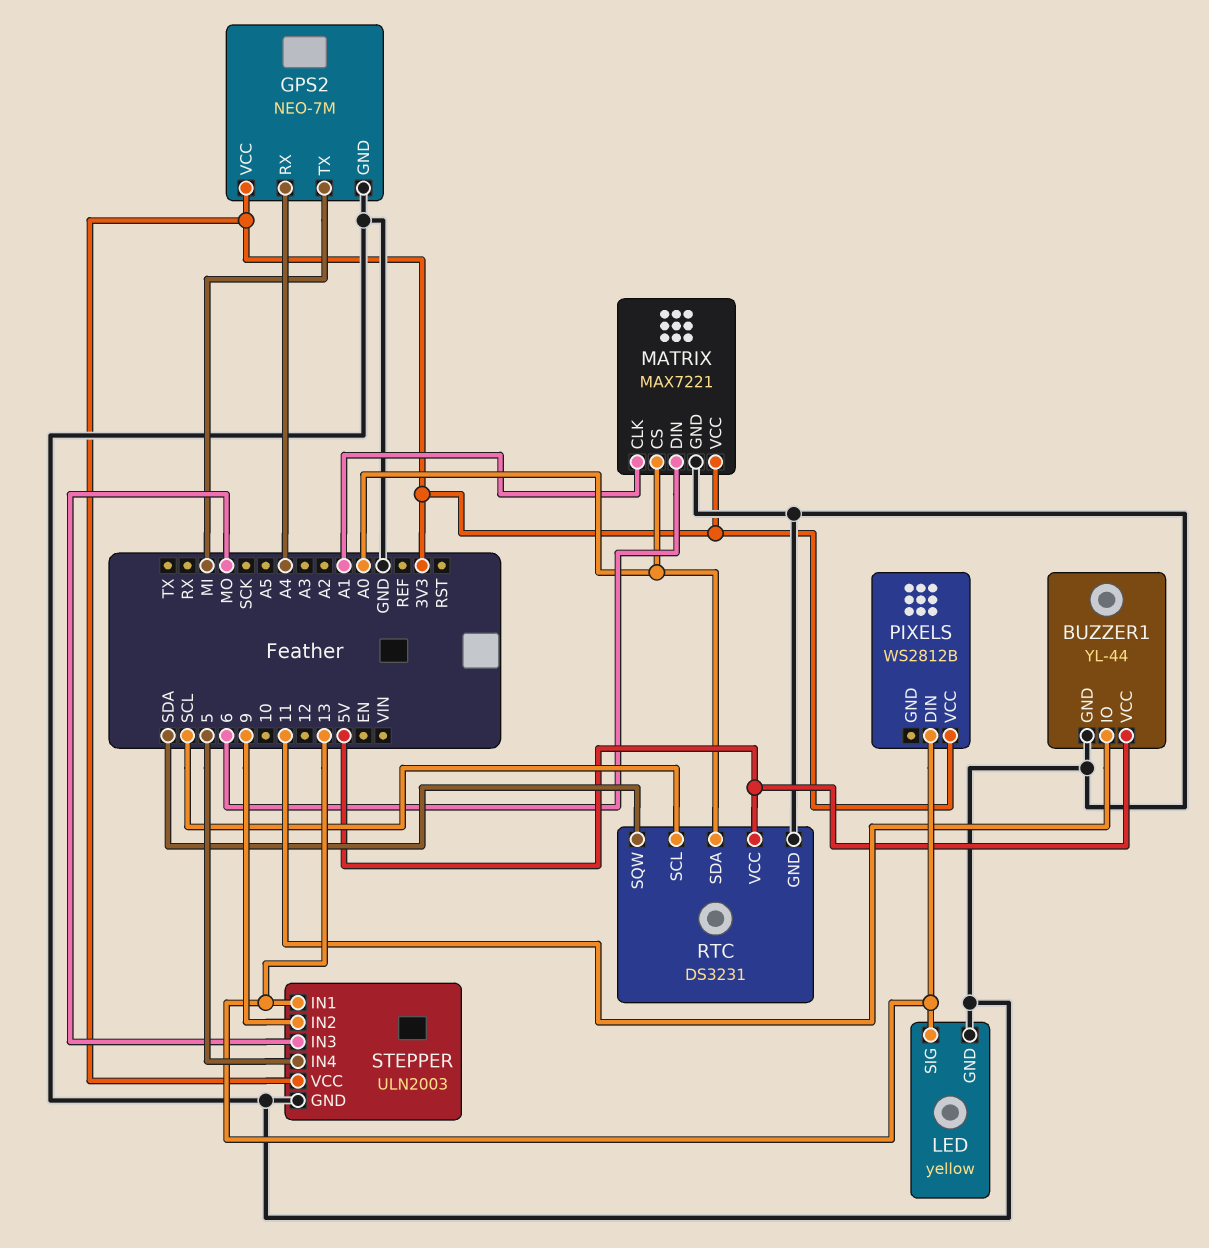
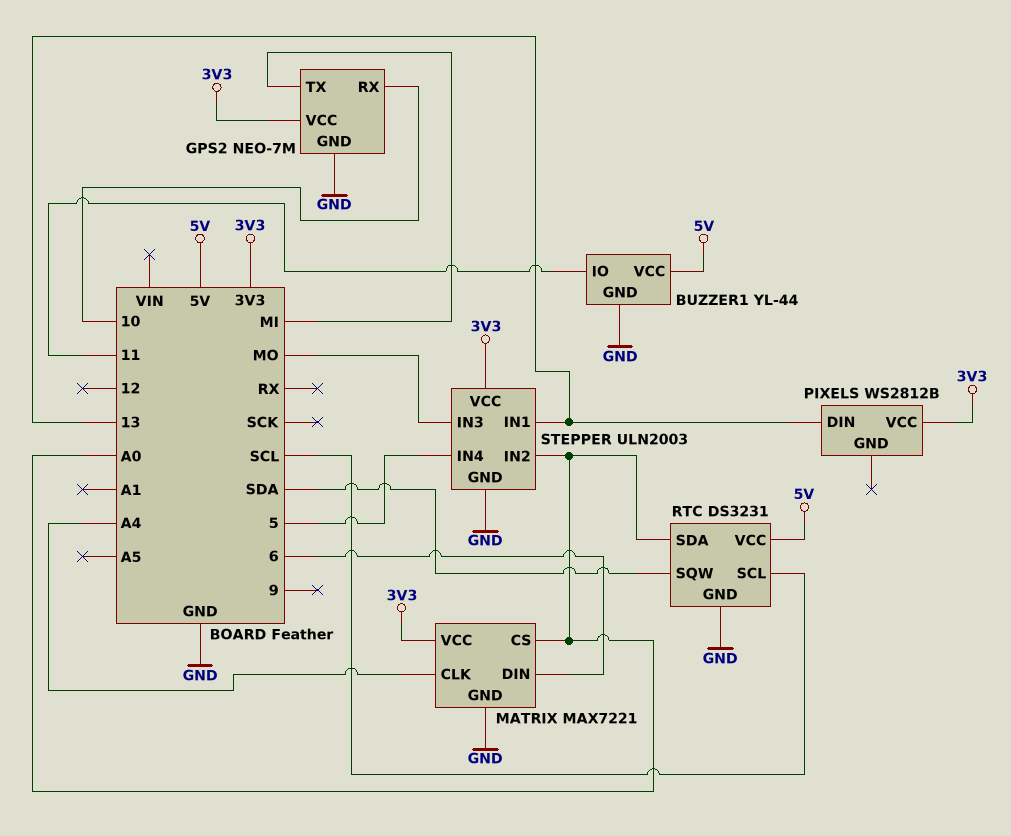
GPS2 pin RX: A4 -> 10
LED: yellow -> none
LED pin GND: GND -> none
LED pin SIG: 13 -> none
MATRIX pin CLK: A1 -> A4
STEPPER pin IN2: 9 -> A0

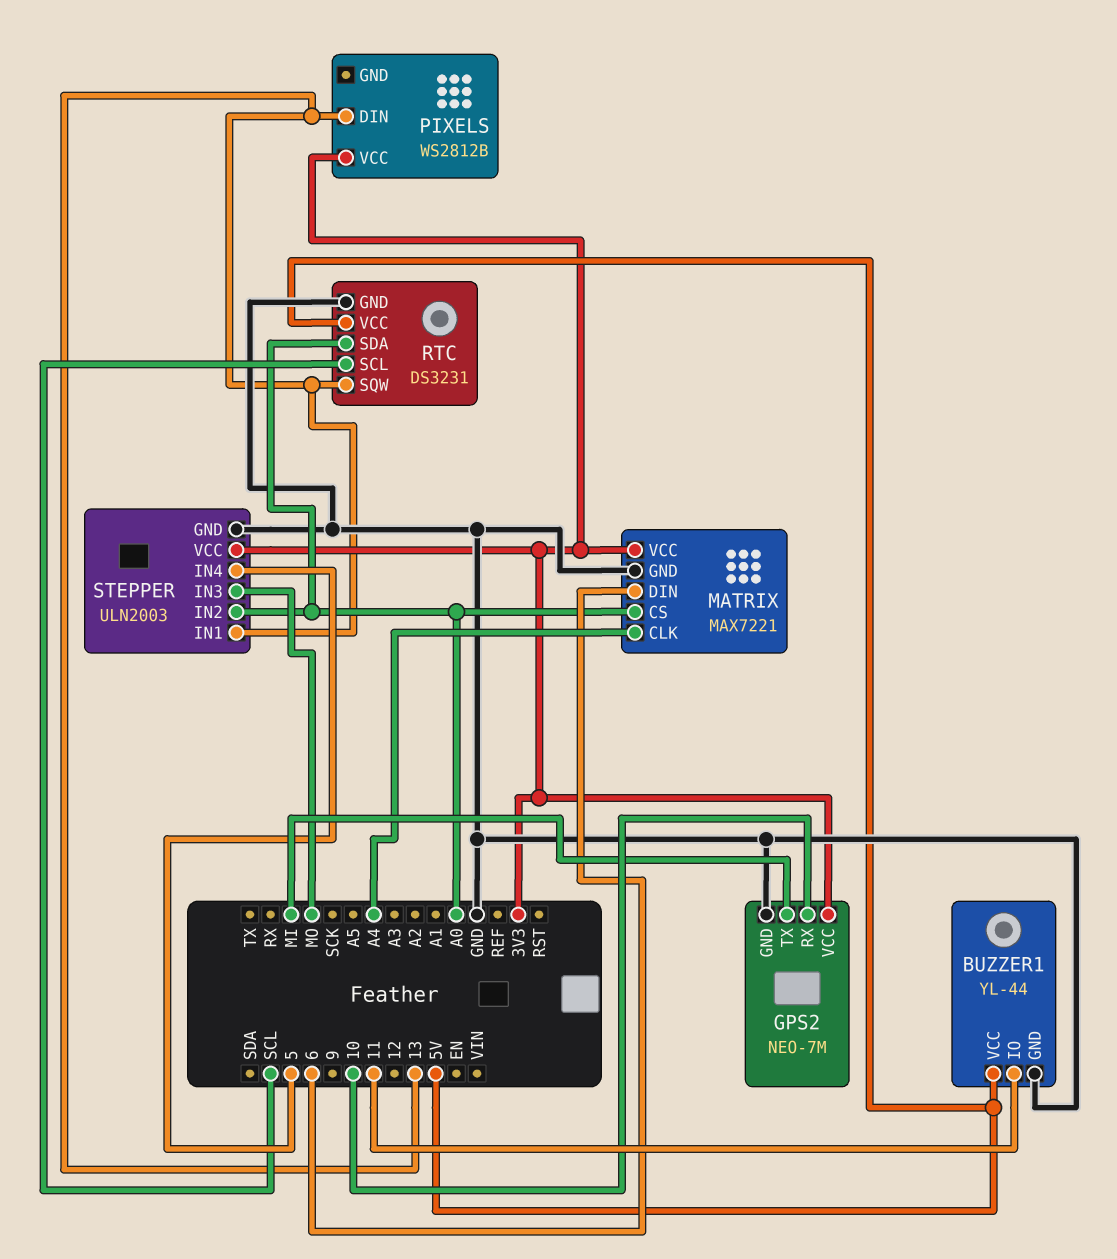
RTC pin SQW: SDA -> 13

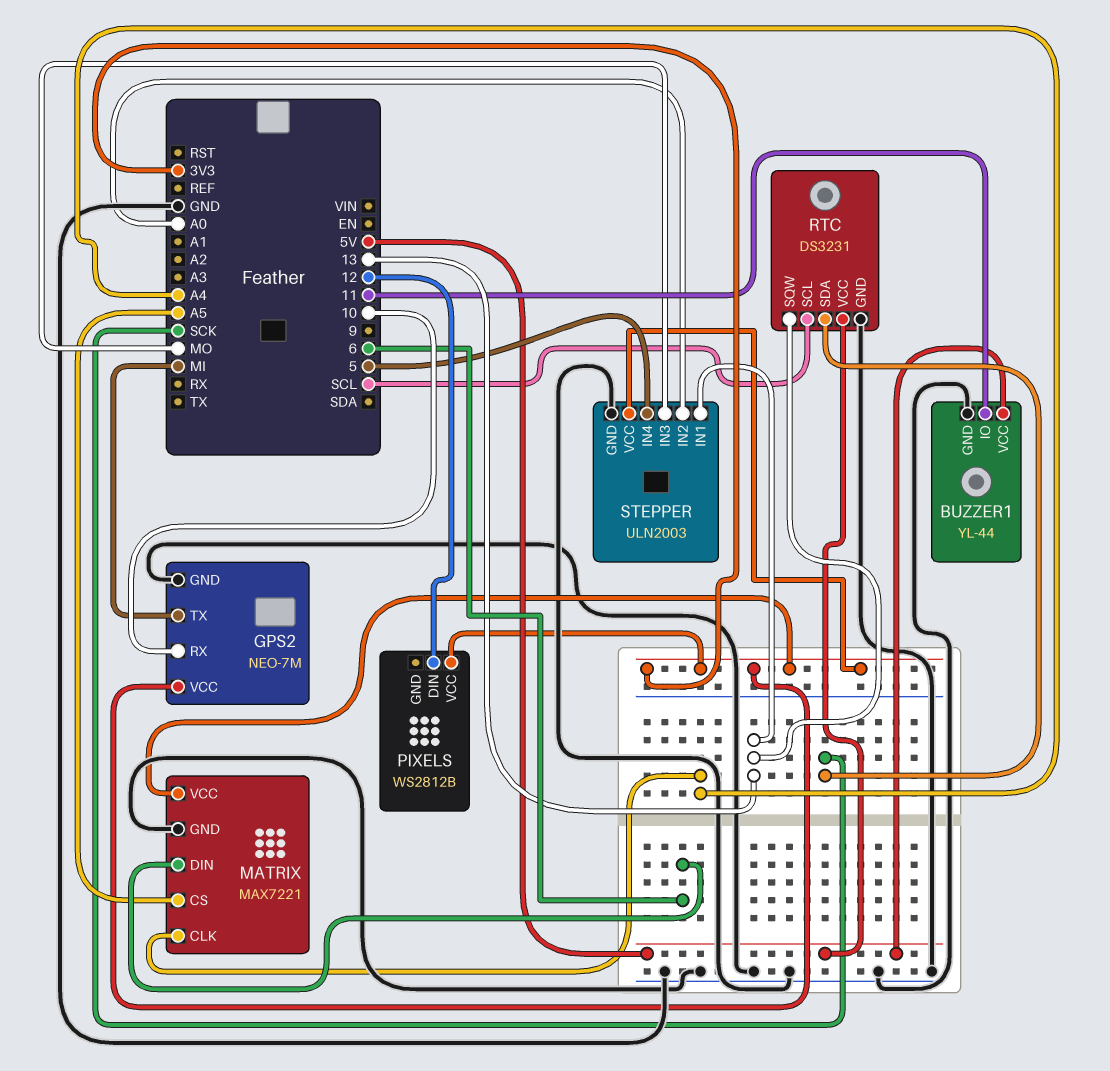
MATRIX pin CS: A0 -> A5
PIXELS pin DIN: 13 -> 12
RTC pin SDA: A0 -> SCK

